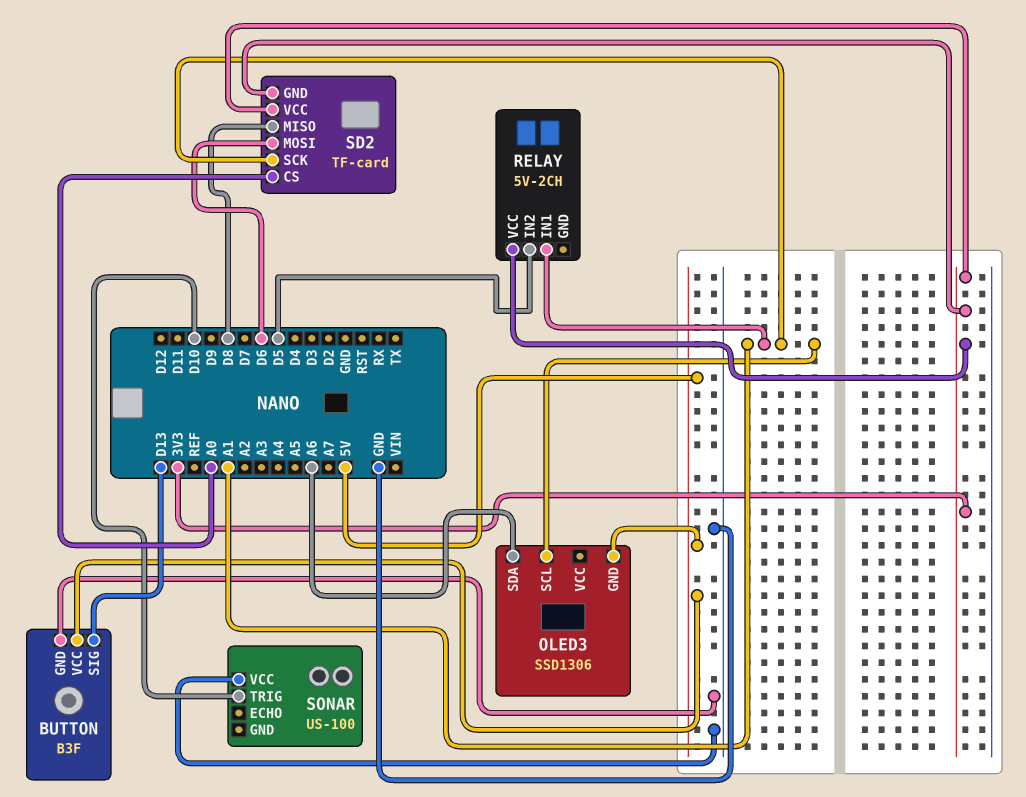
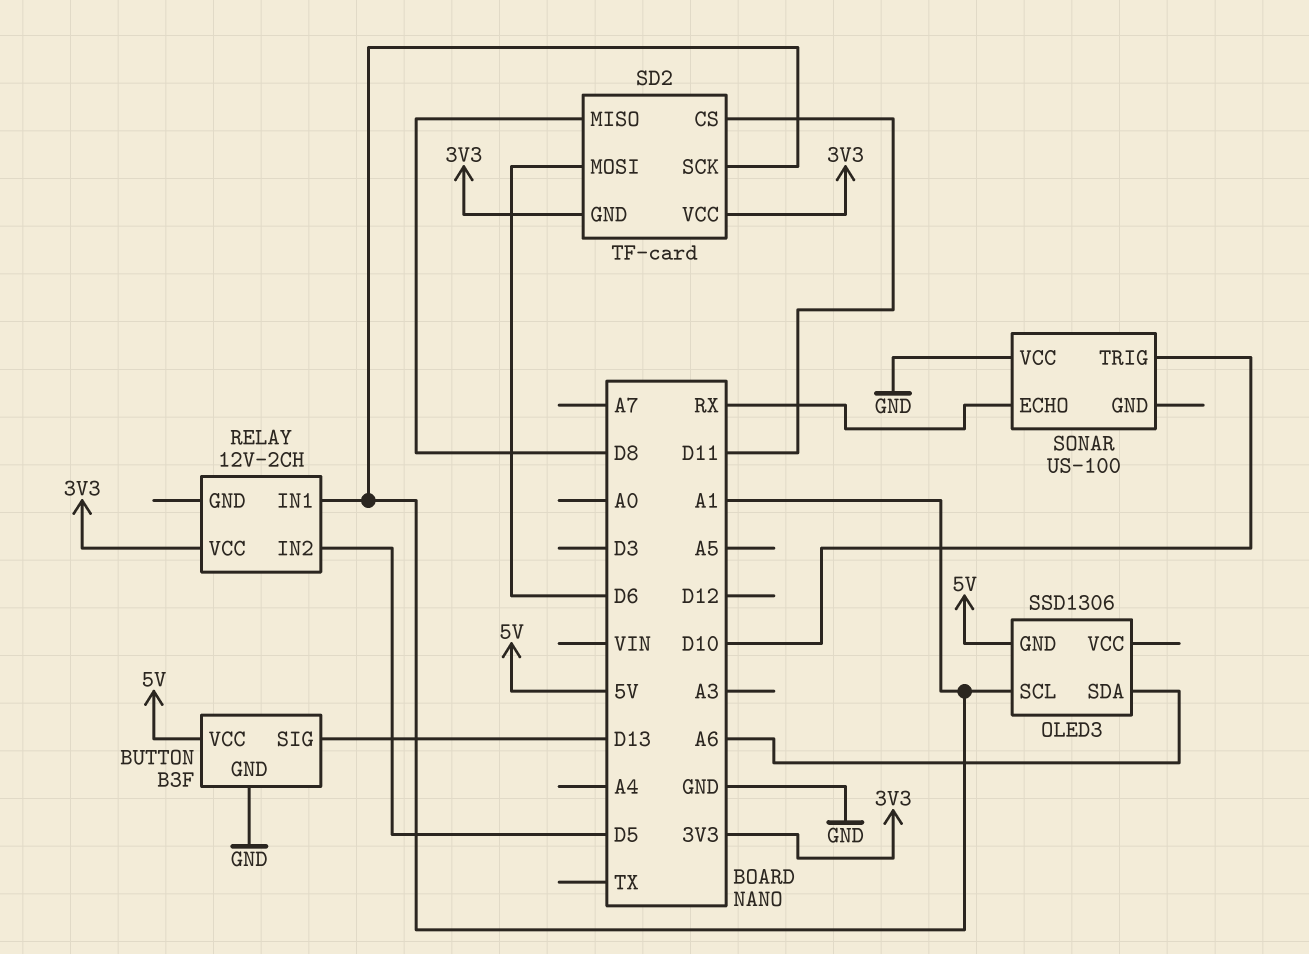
RELAY: 5V-2CH -> 12V-2CH
SD2 pin CS: A0 -> D11
SONAR pin ECHO: none -> RX

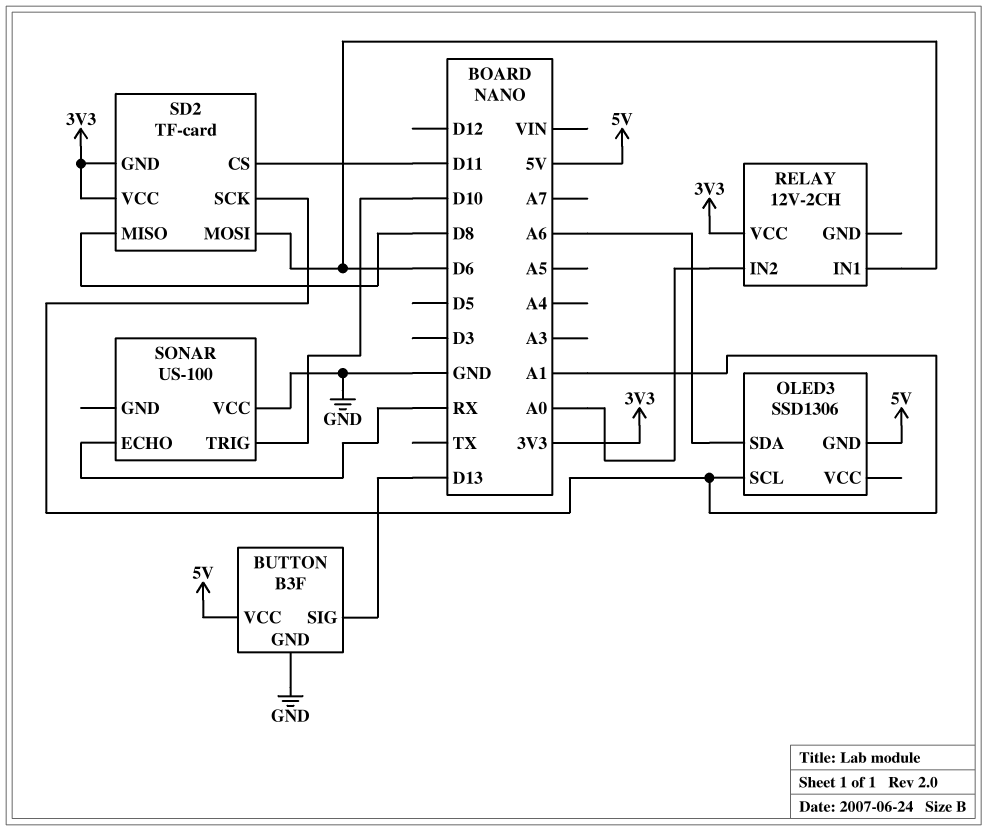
RELAY pin IN1: A1 -> D6
RELAY pin IN2: D5 -> A0

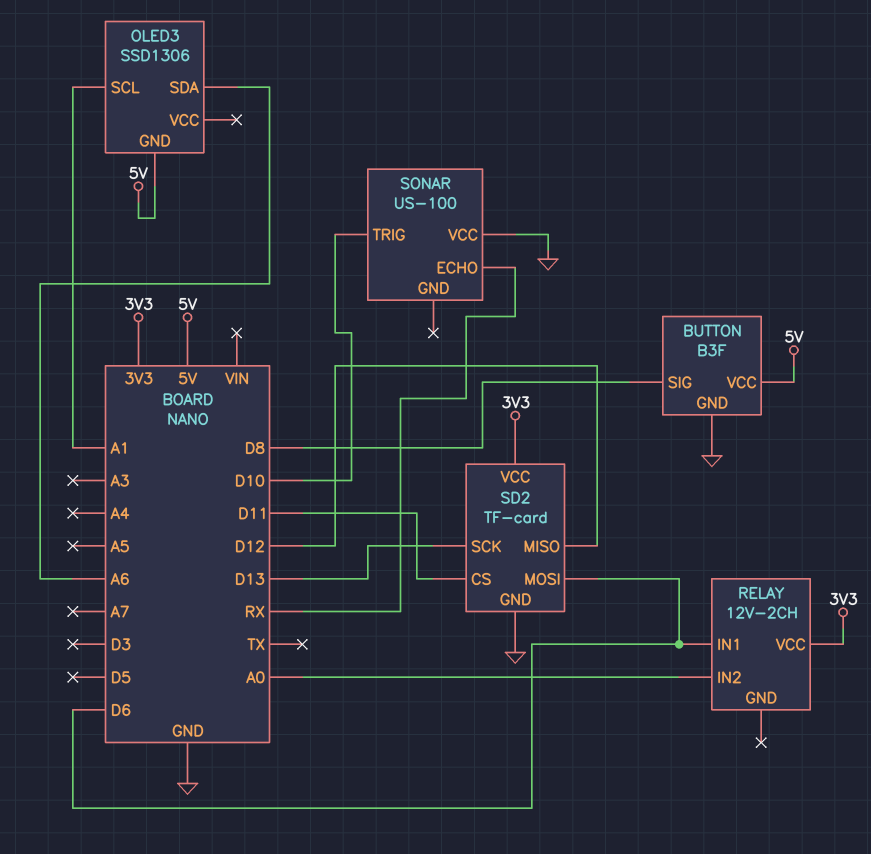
BUTTON pin SIG: D13 -> D8
SD2 pin GND: 3V3 -> GND
SD2 pin MISO: D8 -> D12
SD2 pin SCK: A1 -> D13

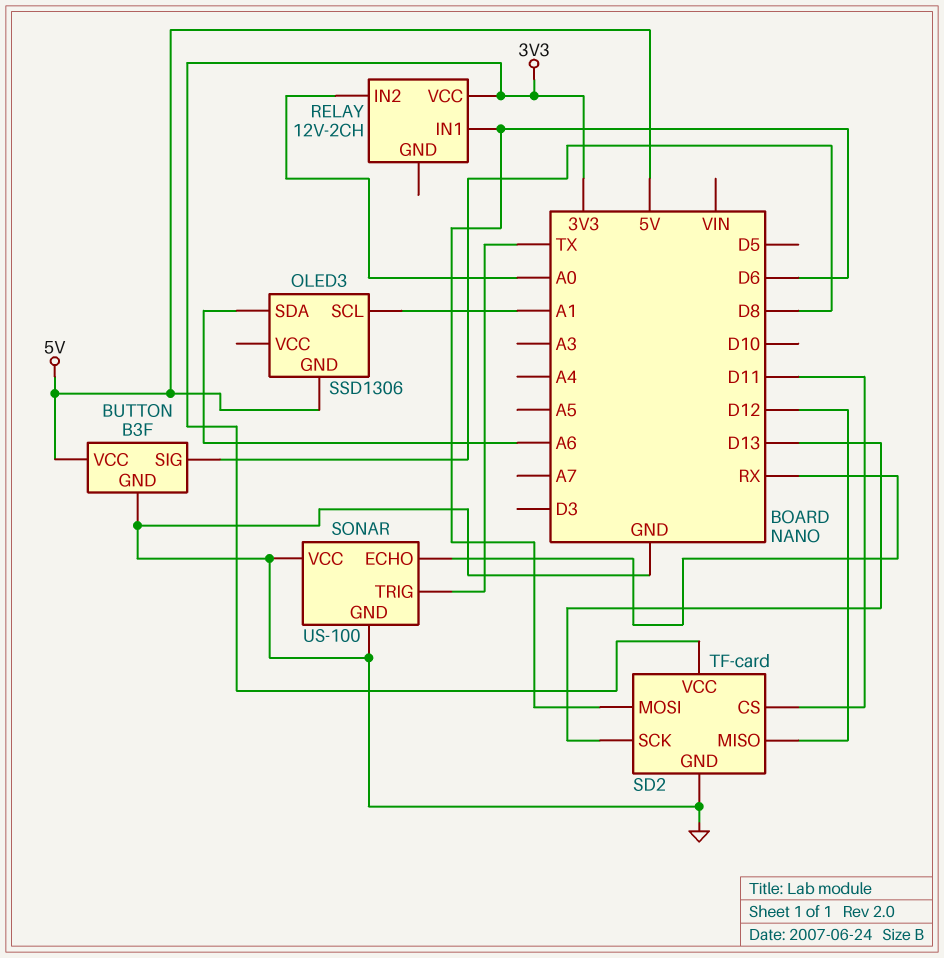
SONAR pin GND: none -> GND
SONAR pin TRIG: D10 -> TX

